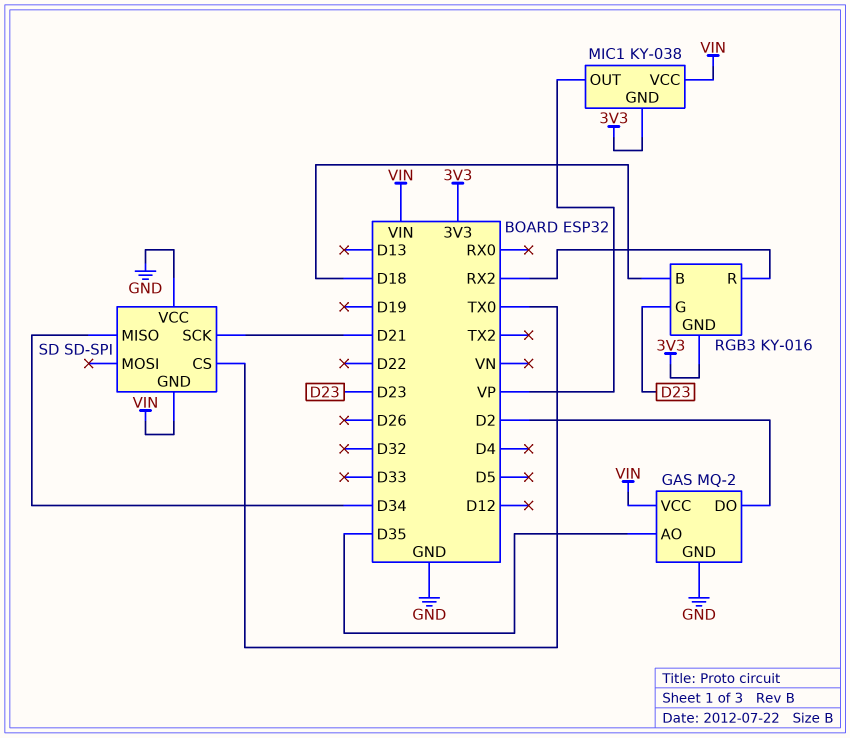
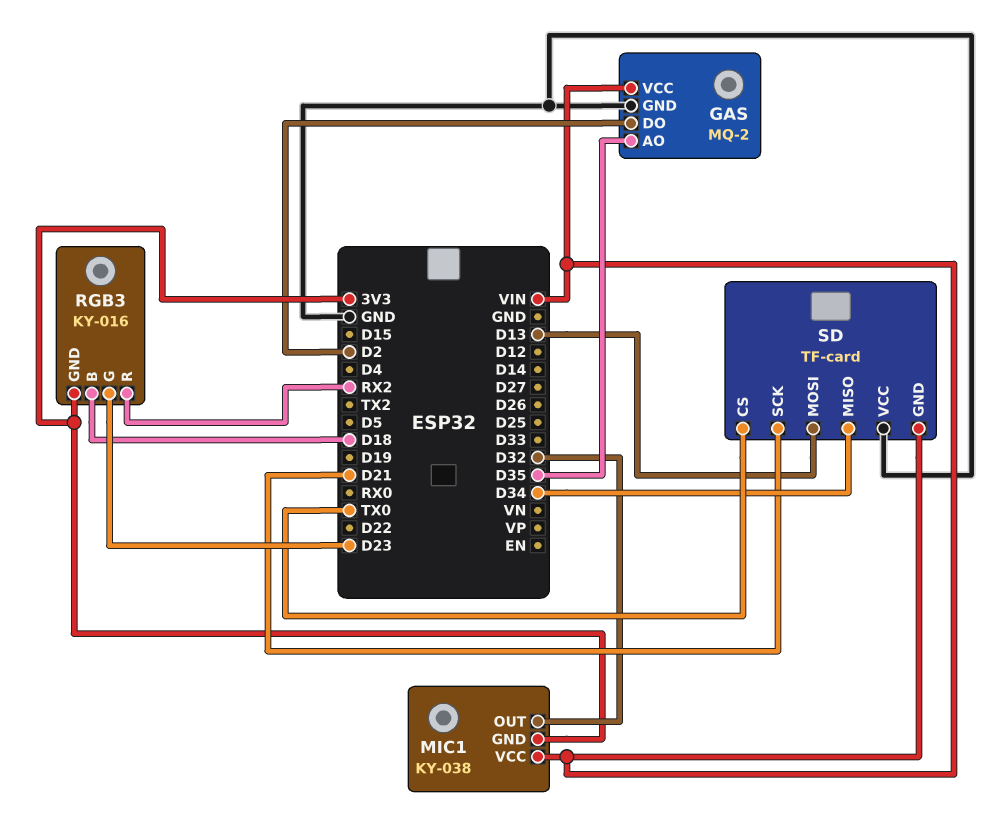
MIC1 pin OUT: VP -> D32
SD: SD-SPI -> TF-card
SD pin MOSI: none -> D13

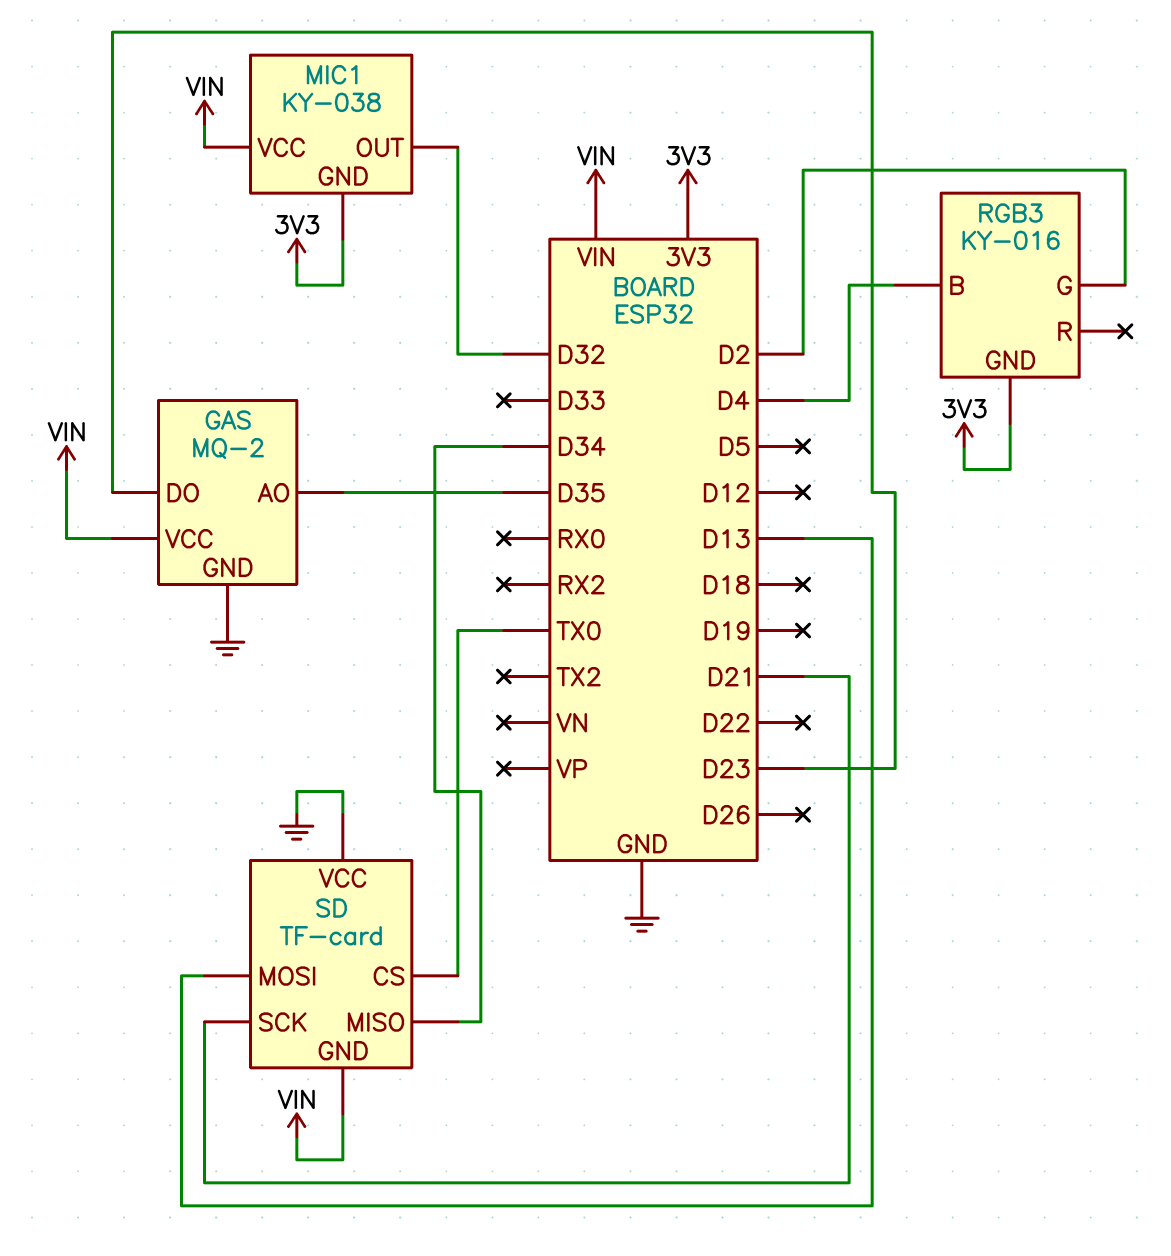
GAS pin DO: D2 -> D23
RGB3 pin B: D18 -> D4
RGB3 pin G: D23 -> D2
RGB3 pin R: RX2 -> none

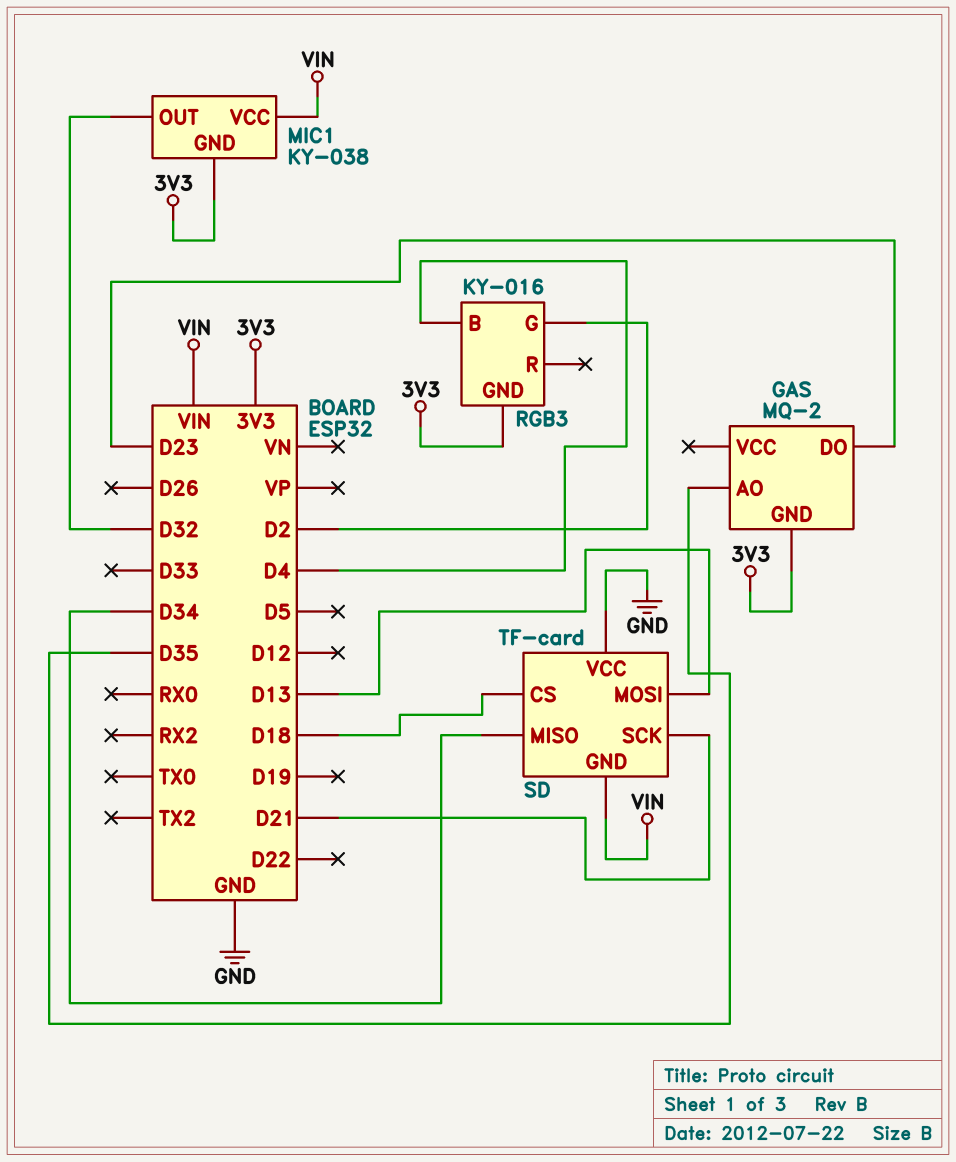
GAS pin GND: GND -> 3V3
GAS pin VCC: VIN -> none
SD pin CS: TX0 -> D18

